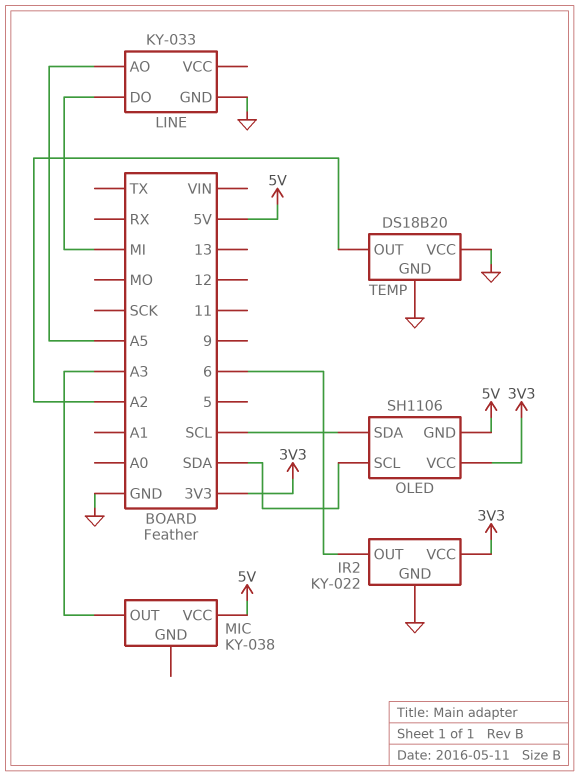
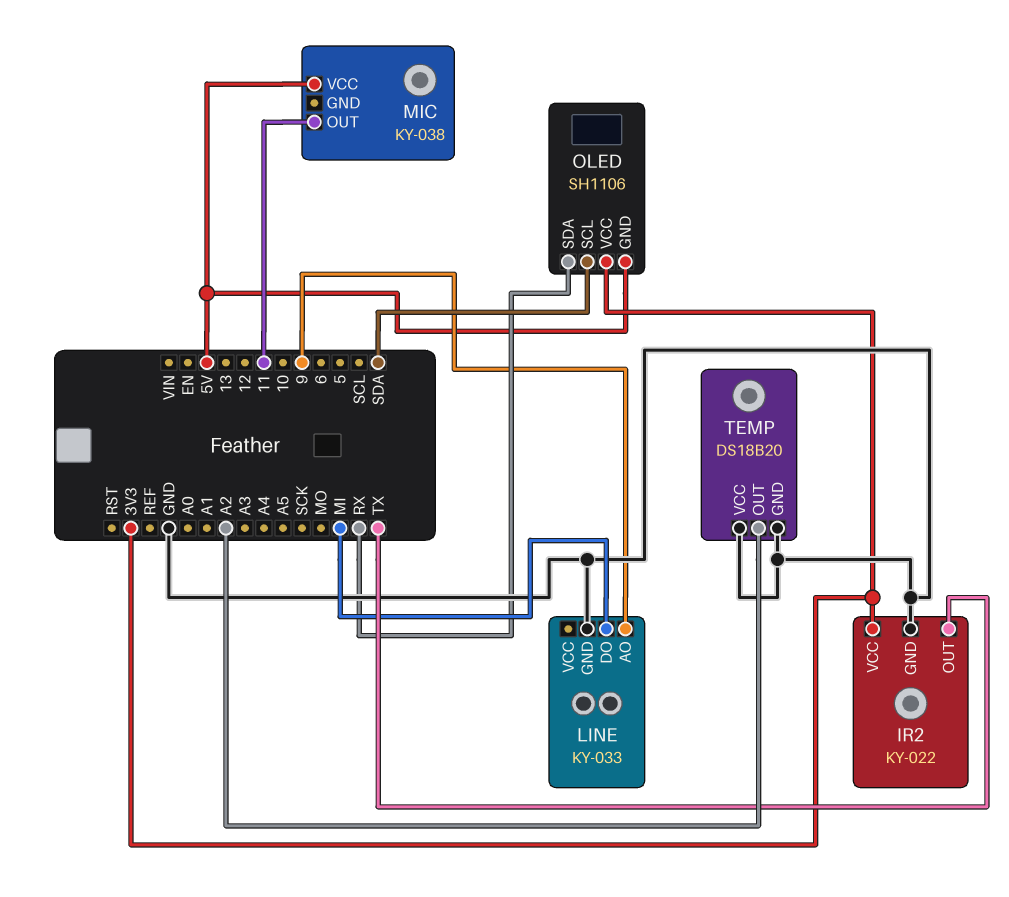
IR2 pin OUT: 6 -> TX
LINE pin AO: A5 -> 9
MIC pin OUT: A3 -> 11
OLED pin SDA: SCL -> RX

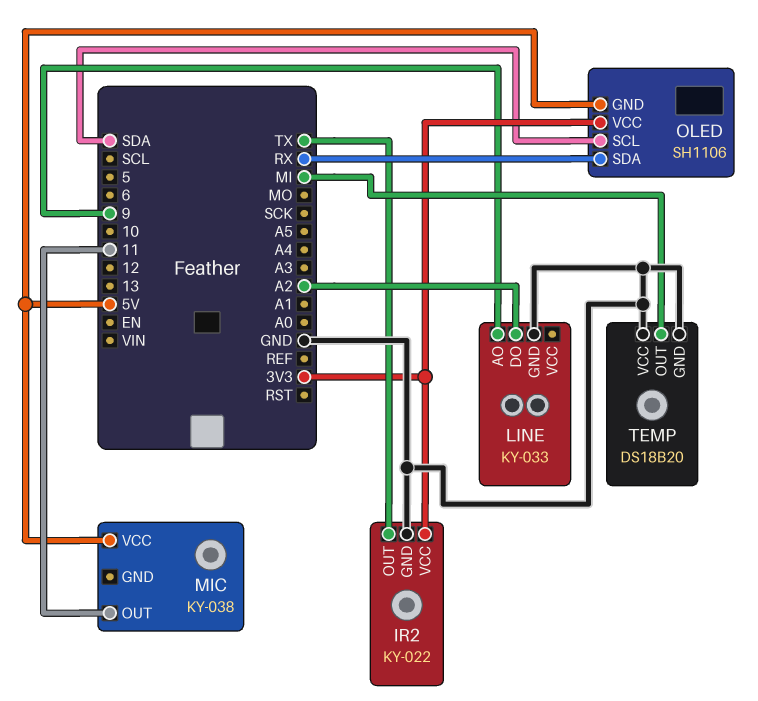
LINE pin DO: MI -> A2
TEMP pin OUT: A2 -> MI

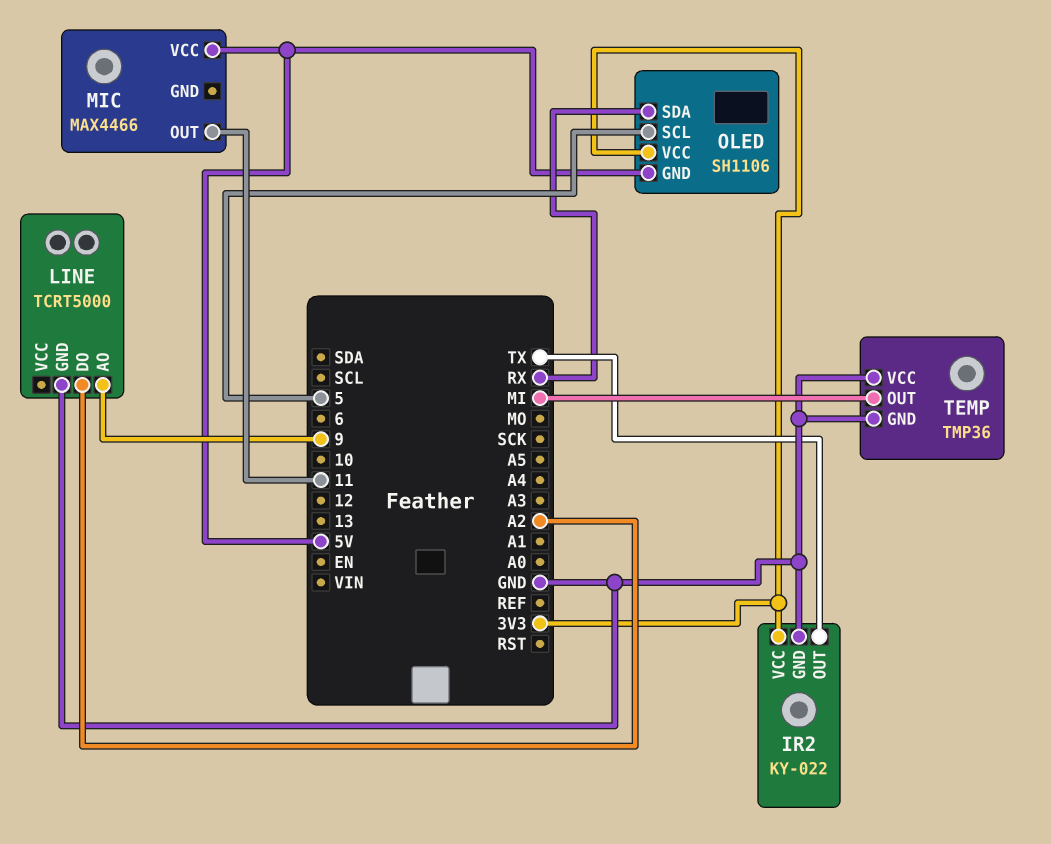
LINE: KY-033 -> TCRT5000
MIC: KY-038 -> MAX4466
OLED pin SCL: SDA -> 5
TEMP: DS18B20 -> TMP36

